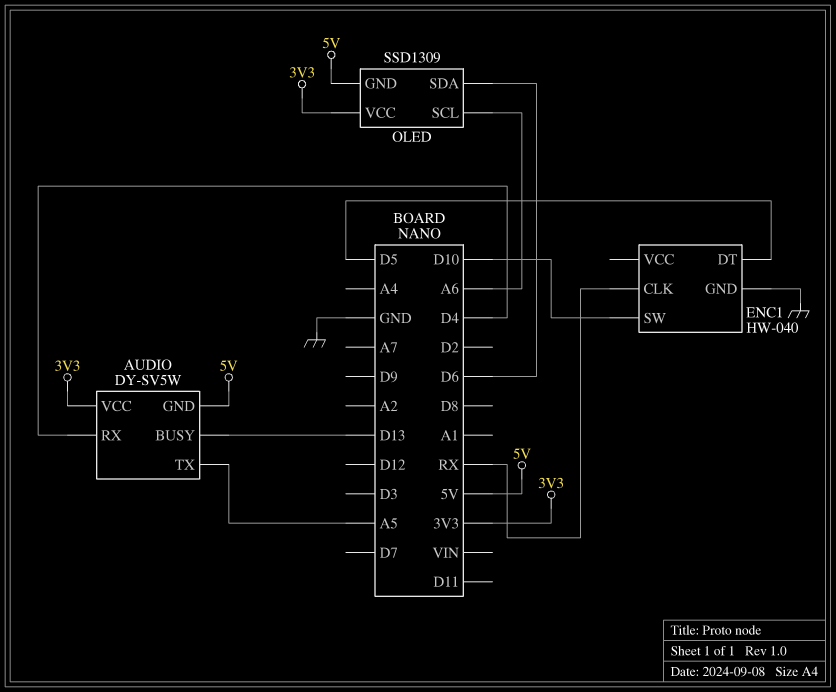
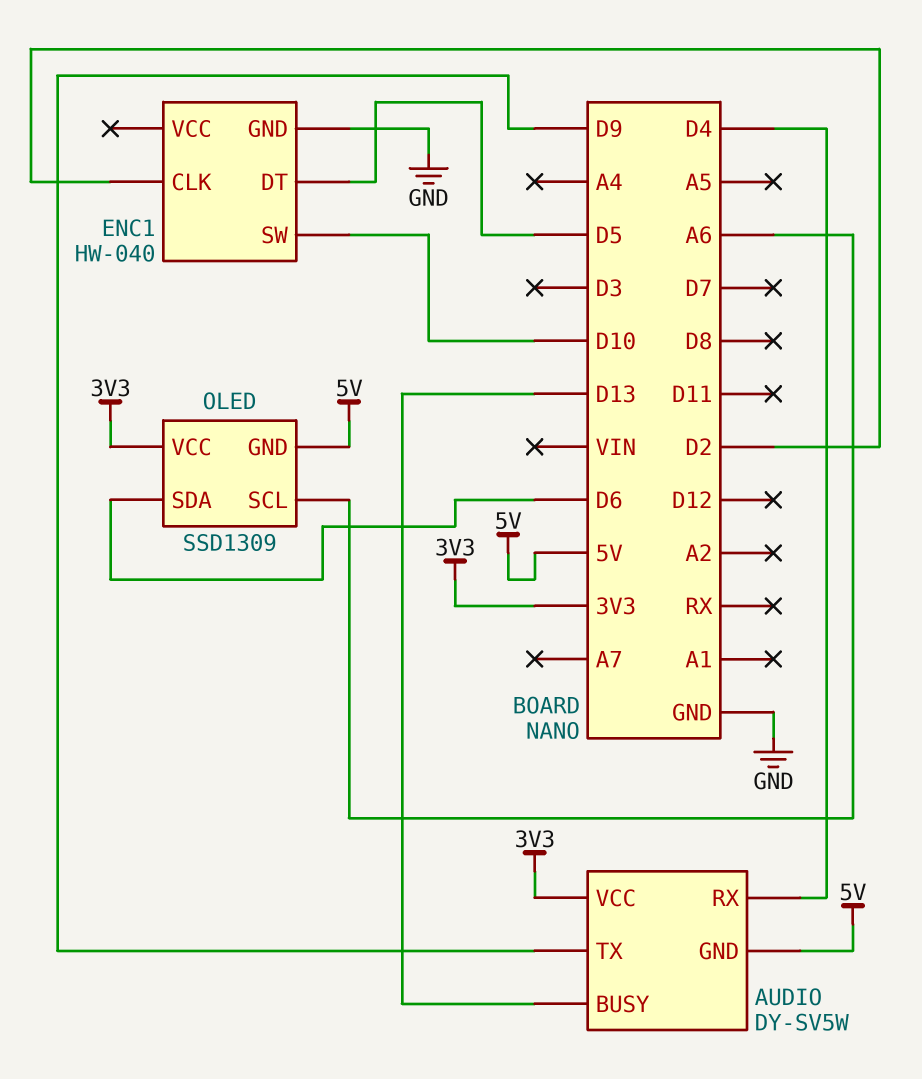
AUDIO pin TX: A5 -> D9
ENC1 pin CLK: RX -> D2

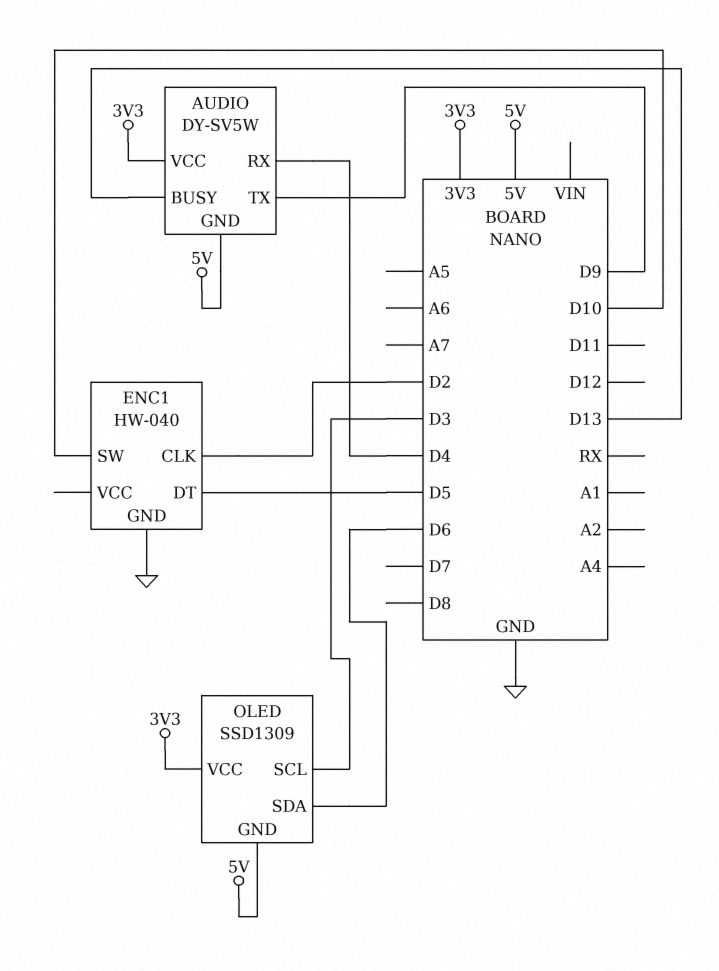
OLED pin SCL: A6 -> D3

